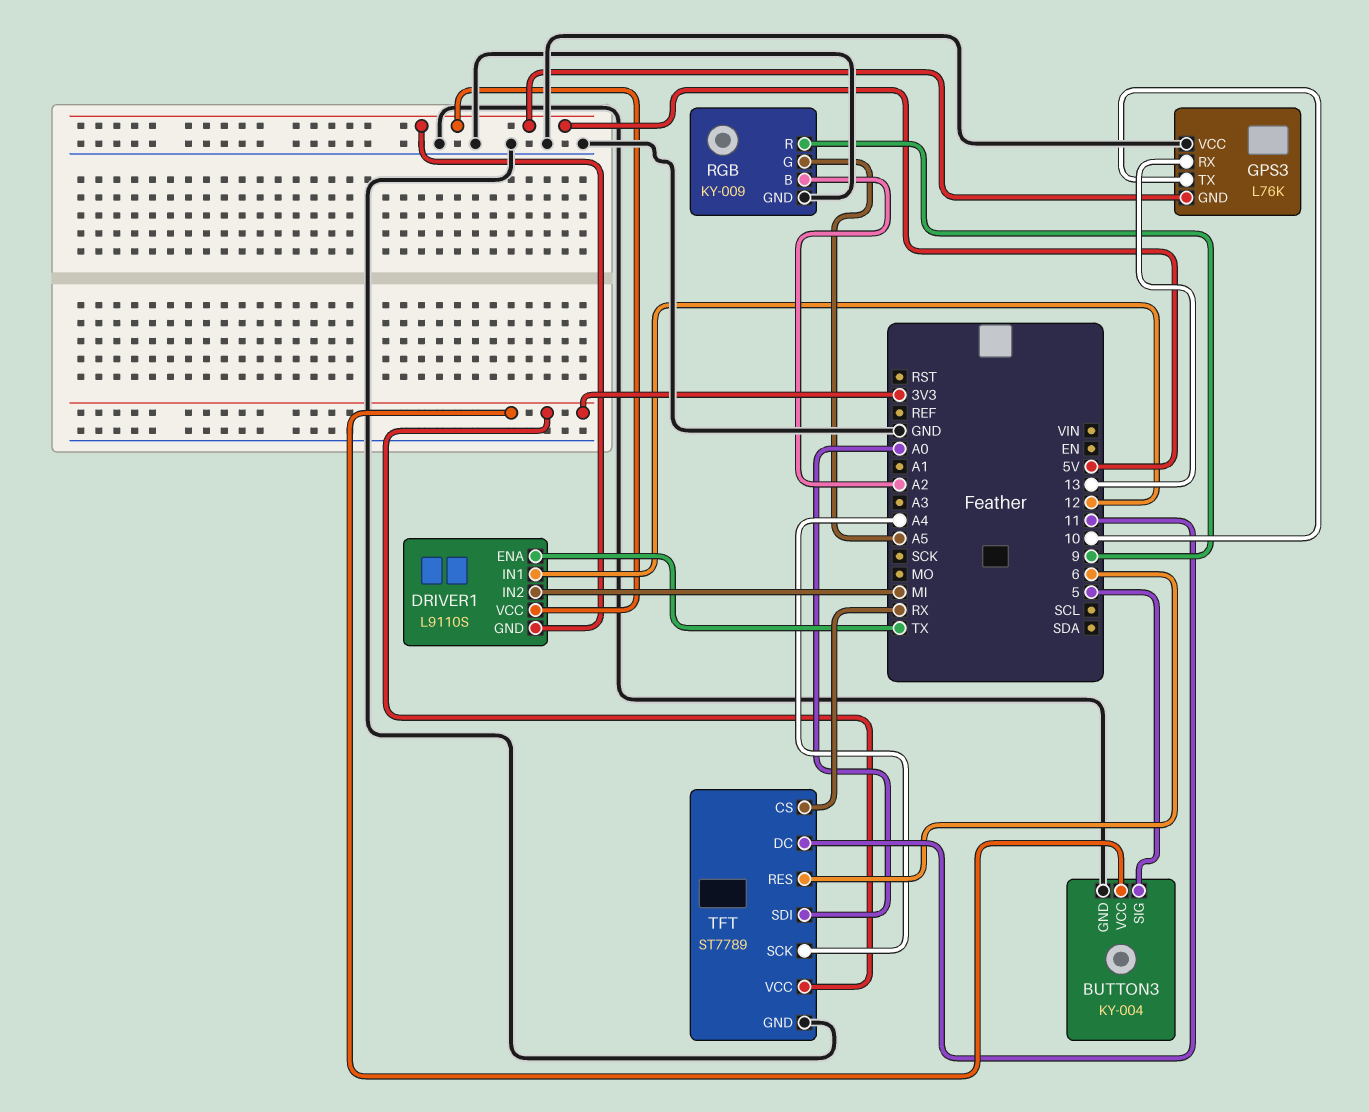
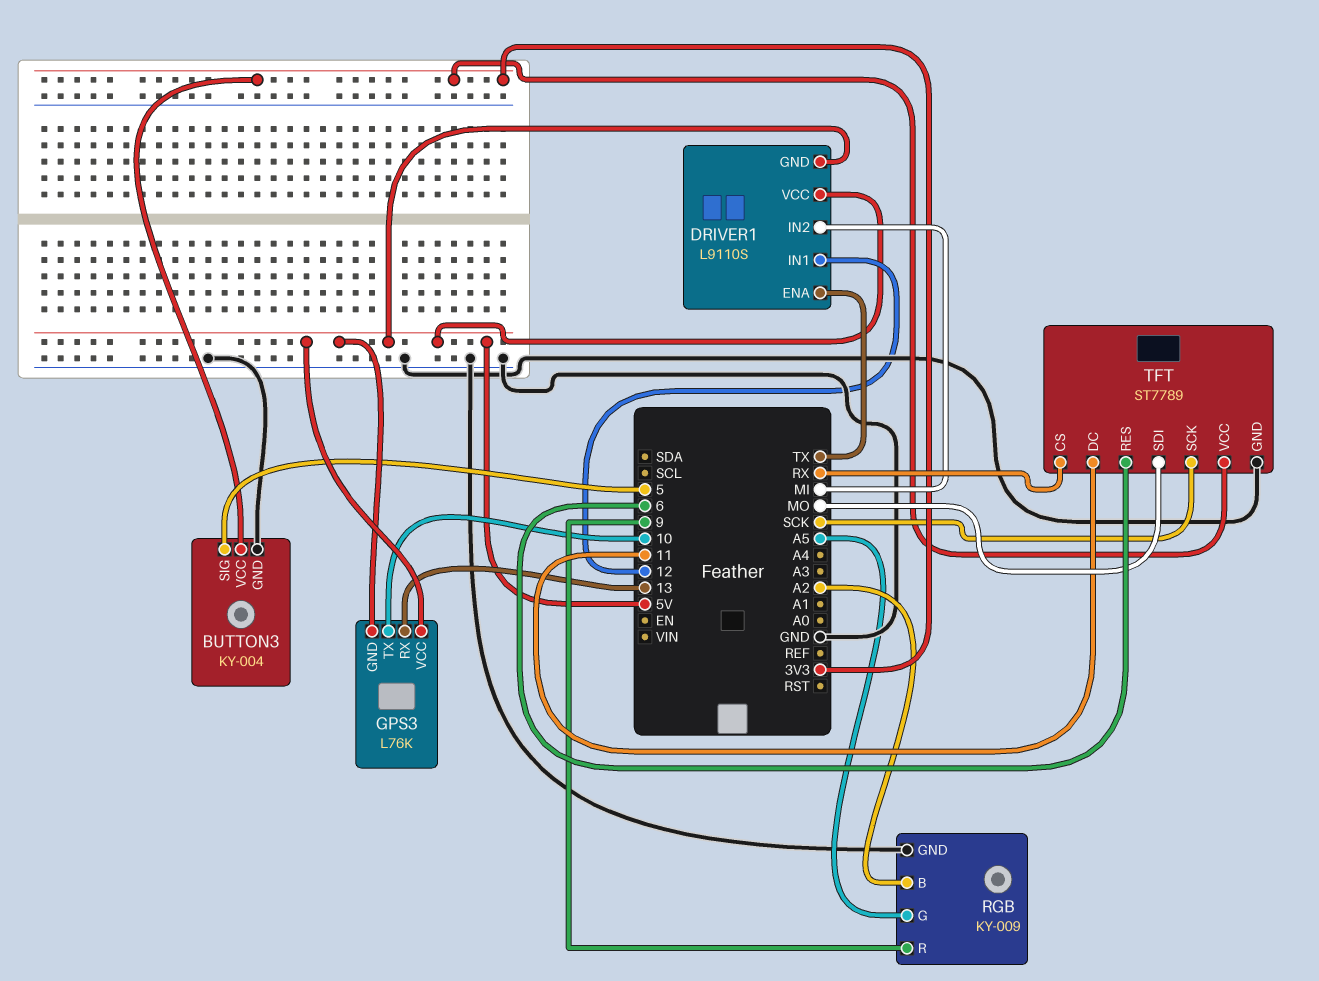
GPS3 pin VCC: GND -> 5V
TFT pin SCK: A4 -> SCK
TFT pin SDI: A0 -> MO

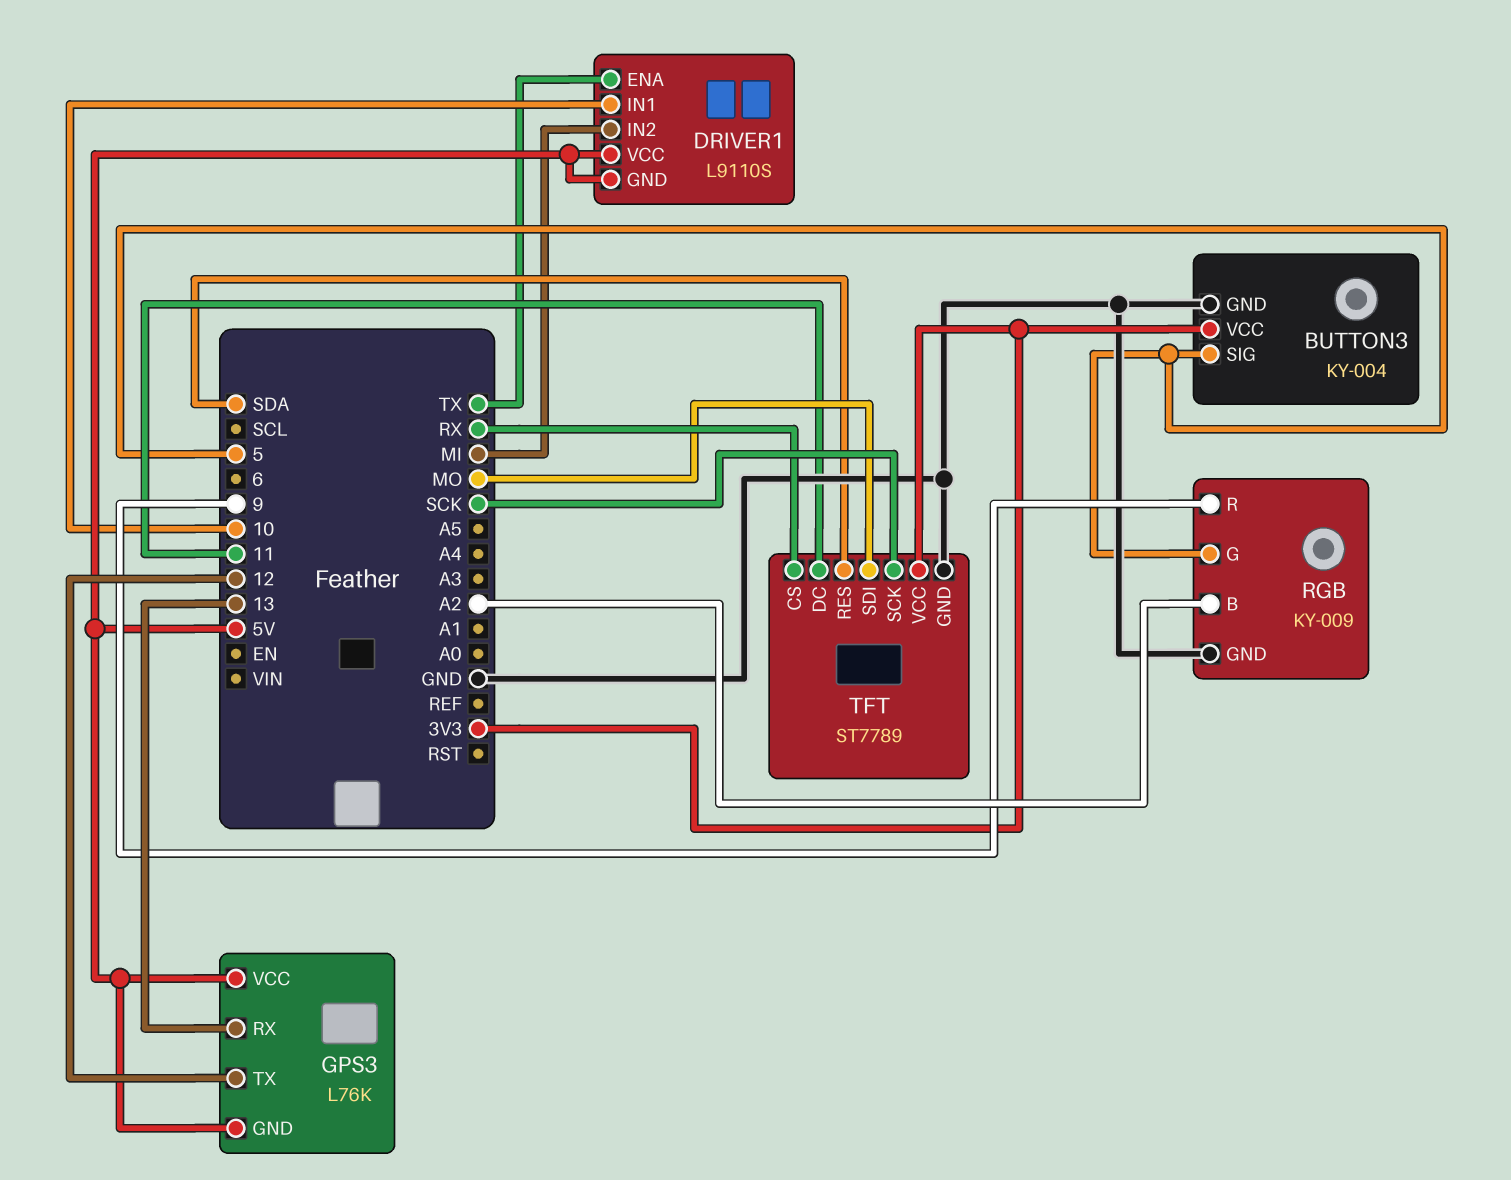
DRIVER1 pin IN1: 12 -> 10
GPS3 pin TX: 10 -> 12
RGB pin G: A5 -> 5
TFT pin RES: 6 -> SDA

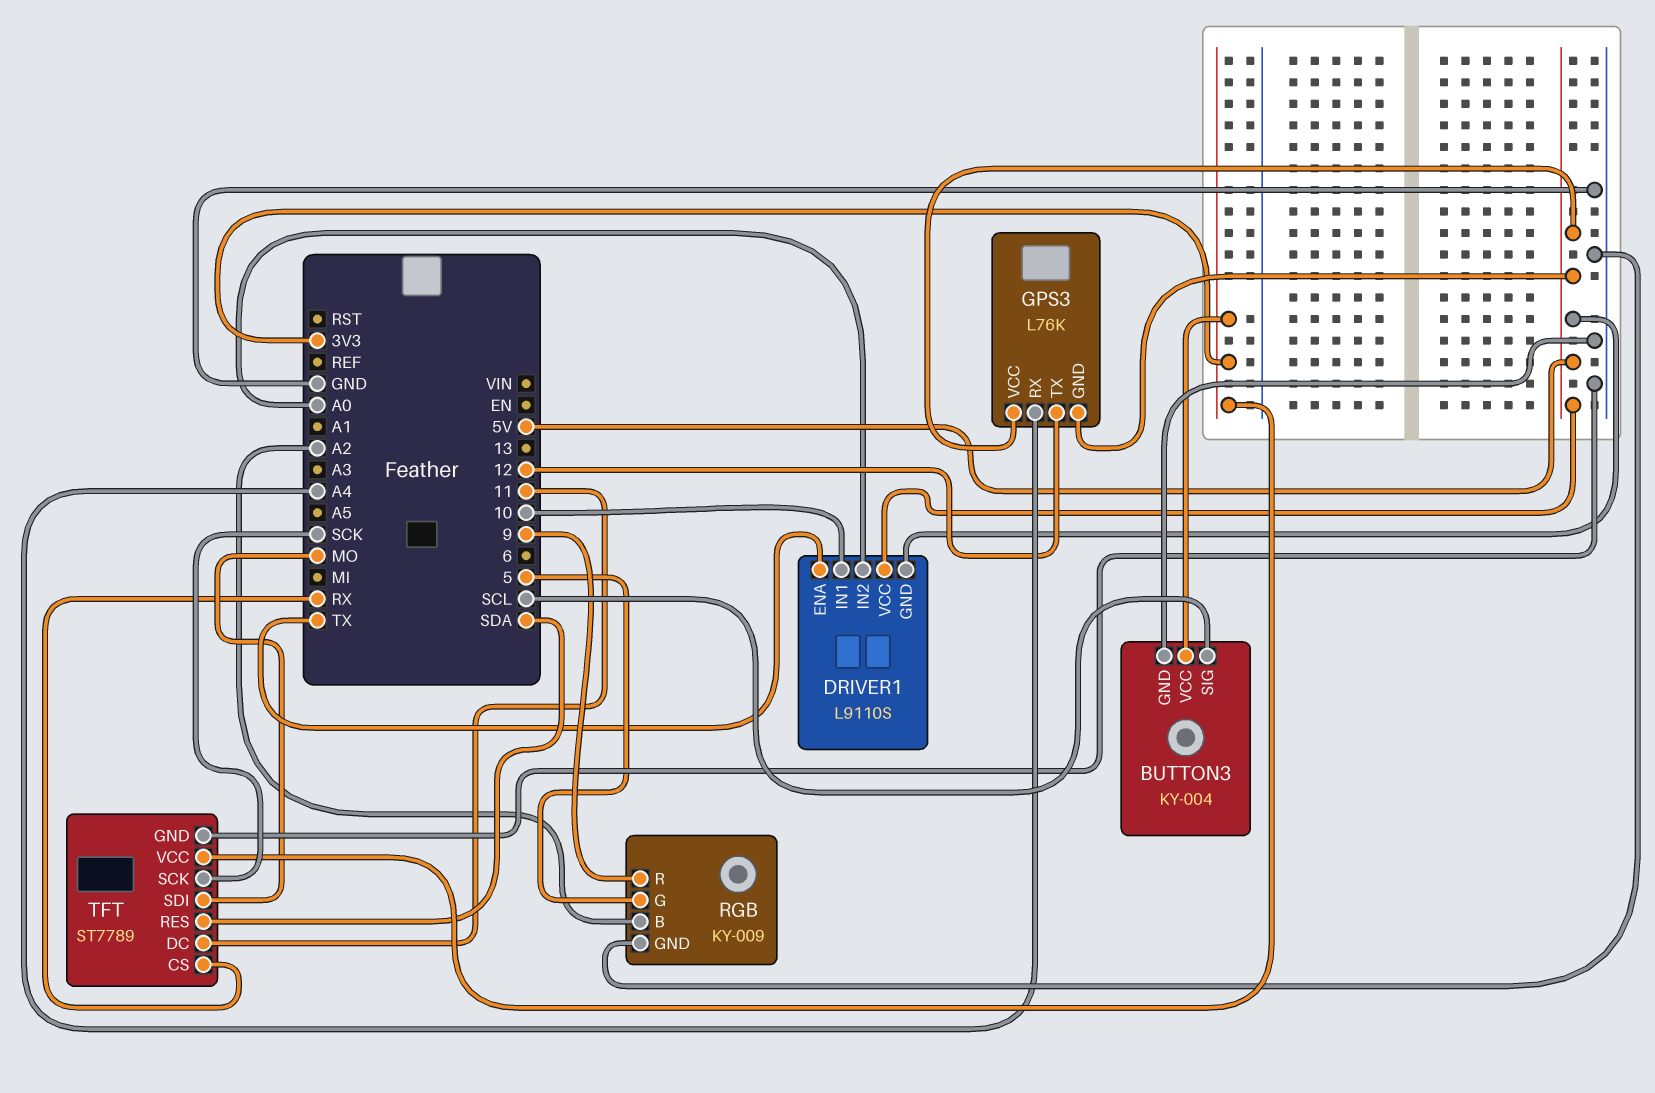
BUTTON3 pin SIG: 5 -> SCL
DRIVER1 pin IN2: MI -> A0
GPS3 pin RX: 13 -> A4

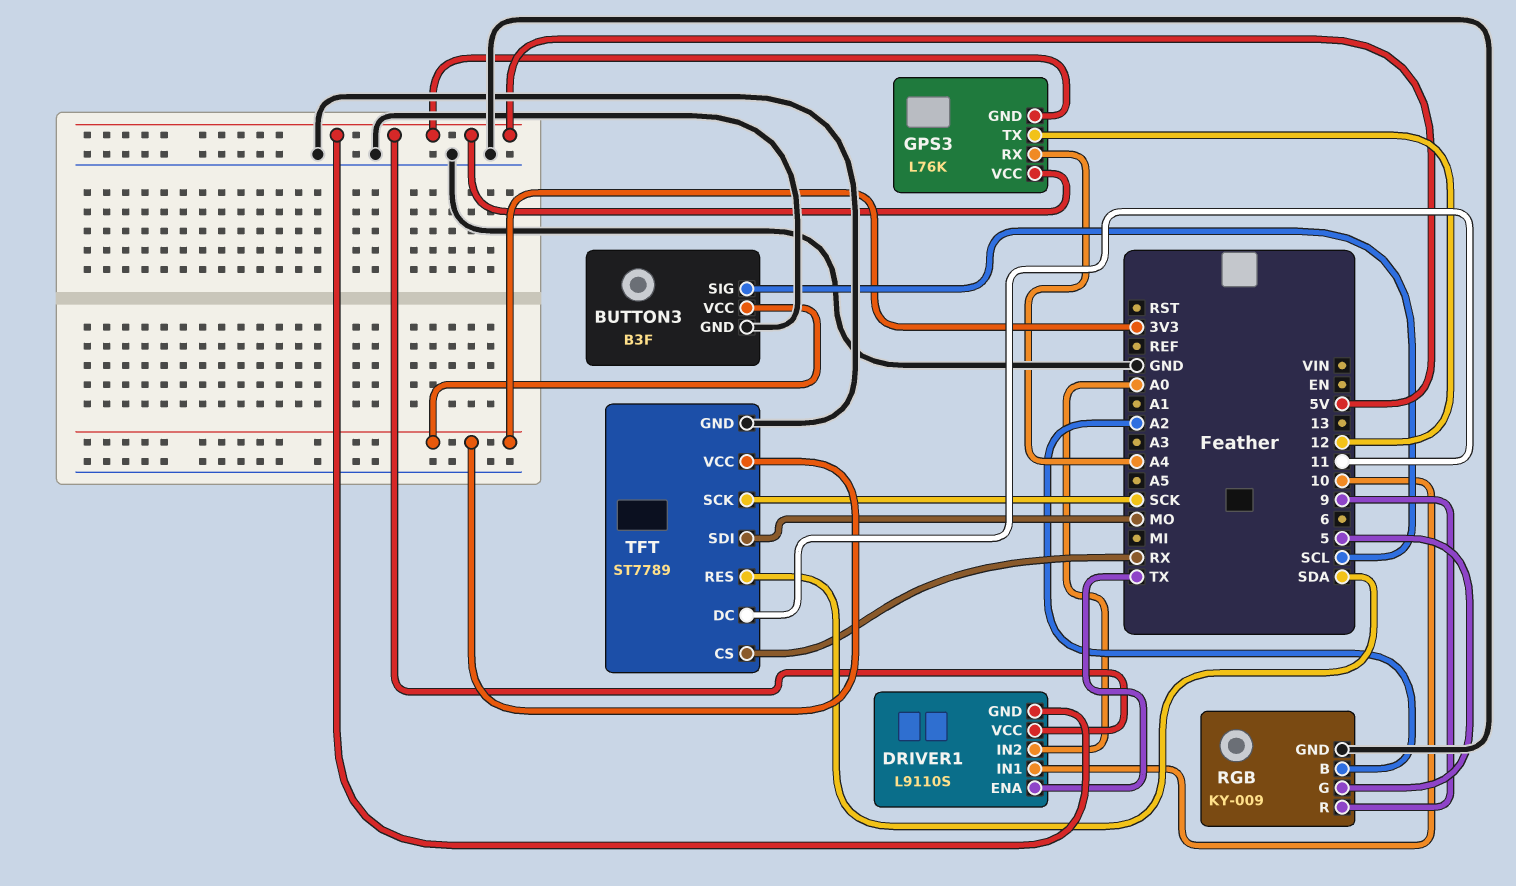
BUTTON3: KY-004 -> B3F

